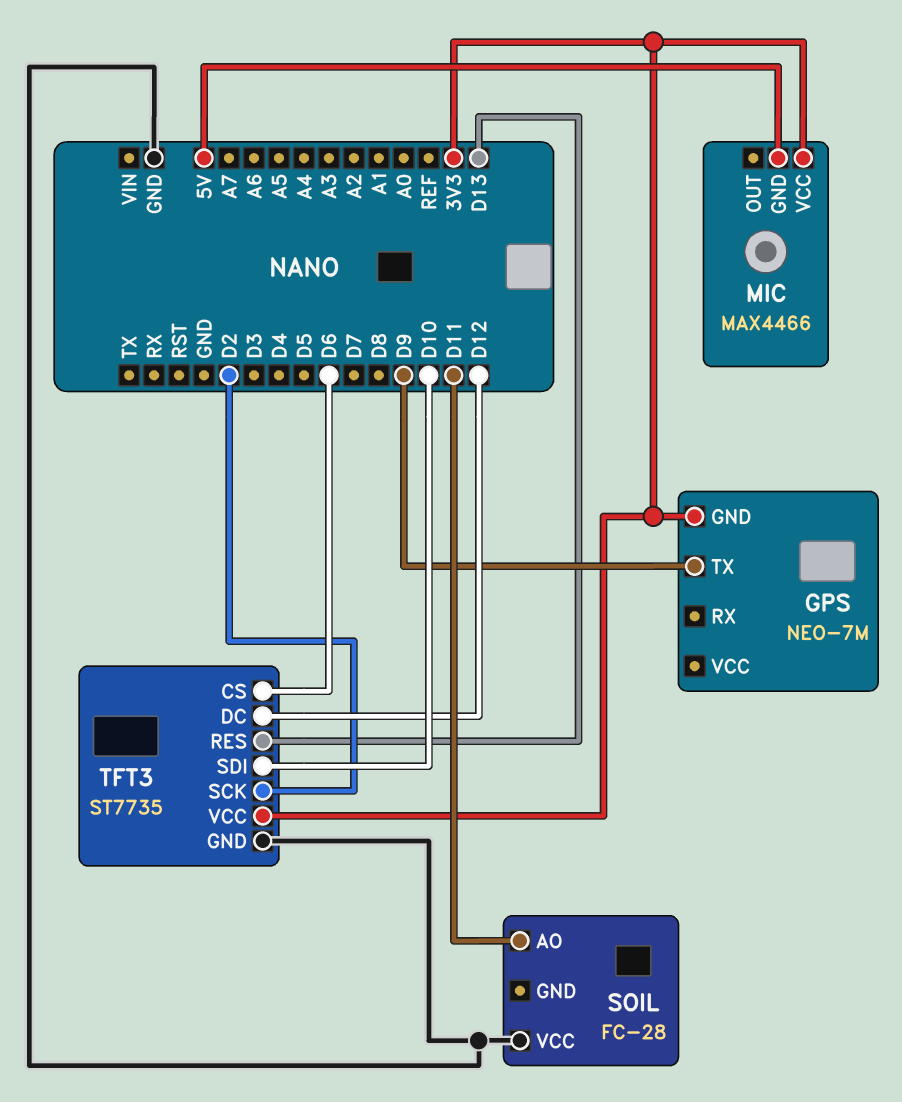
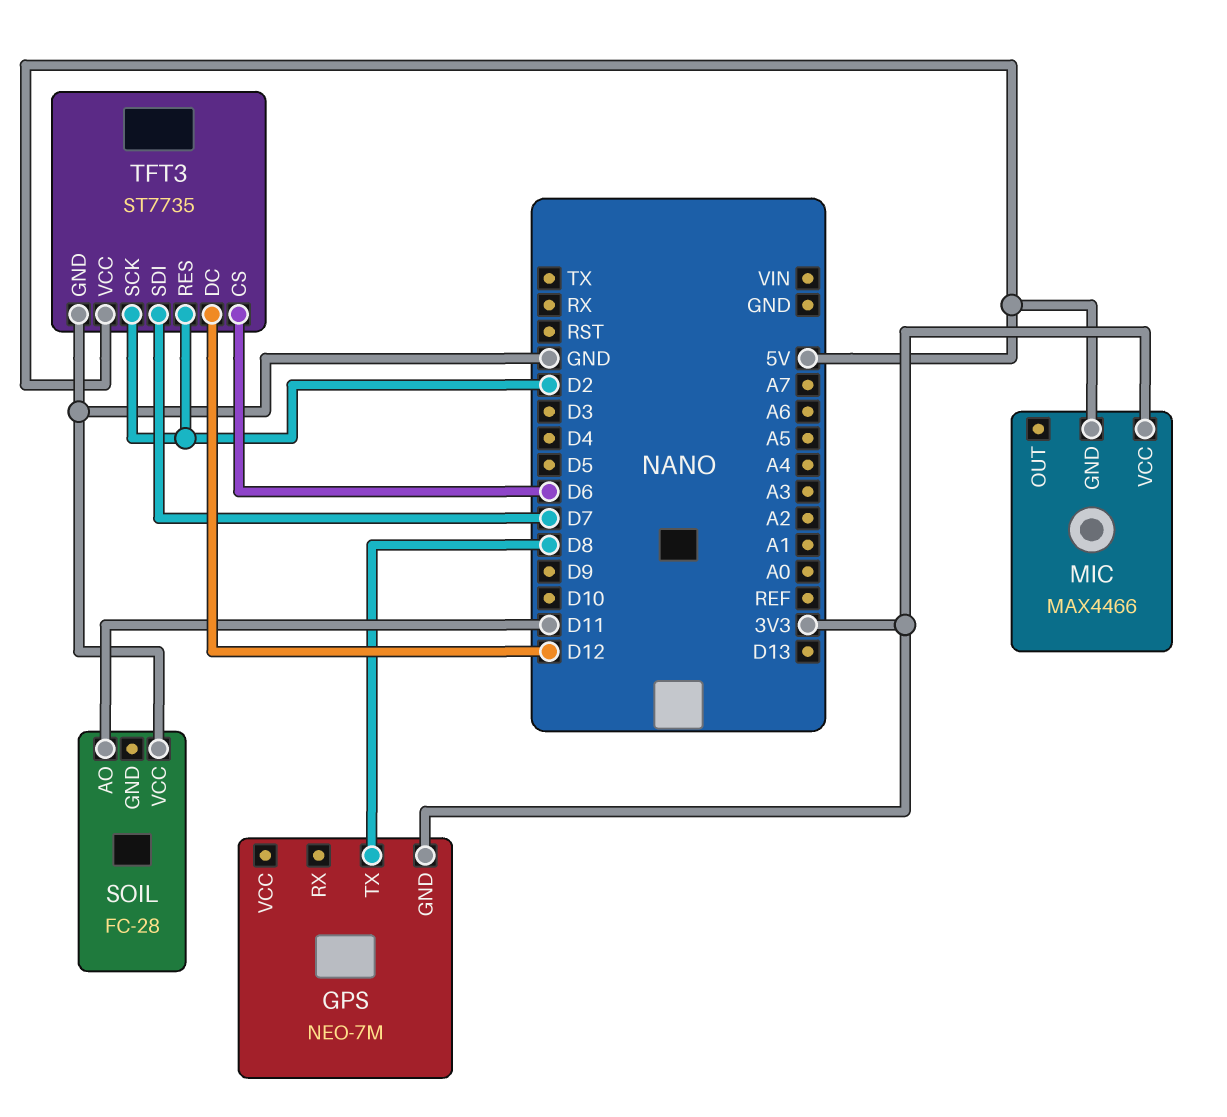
GPS pin TX: D9 -> D8
TFT3 pin RES: D13 -> D2
TFT3 pin SDI: D10 -> D7
TFT3 pin VCC: 3V3 -> 5V

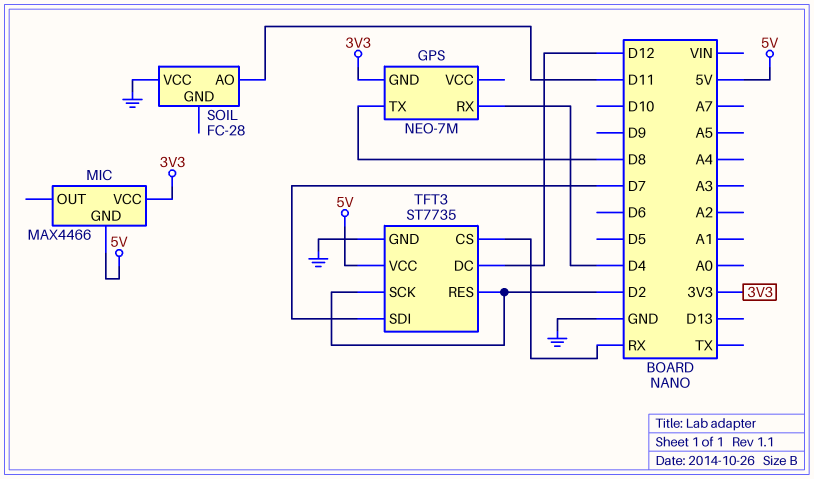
GPS pin RX: none -> D4
TFT3 pin CS: D6 -> RX

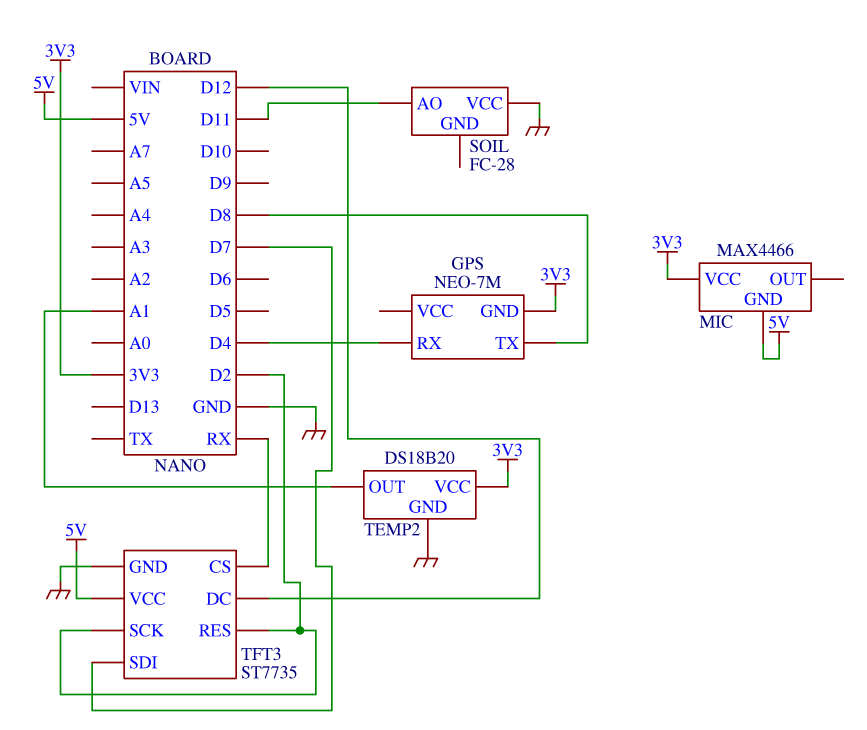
TEMP2: none -> DS18B20
TEMP2 pin GND: none -> GND
TEMP2 pin OUT: none -> A1
TEMP2 pin VCC: none -> 3V3

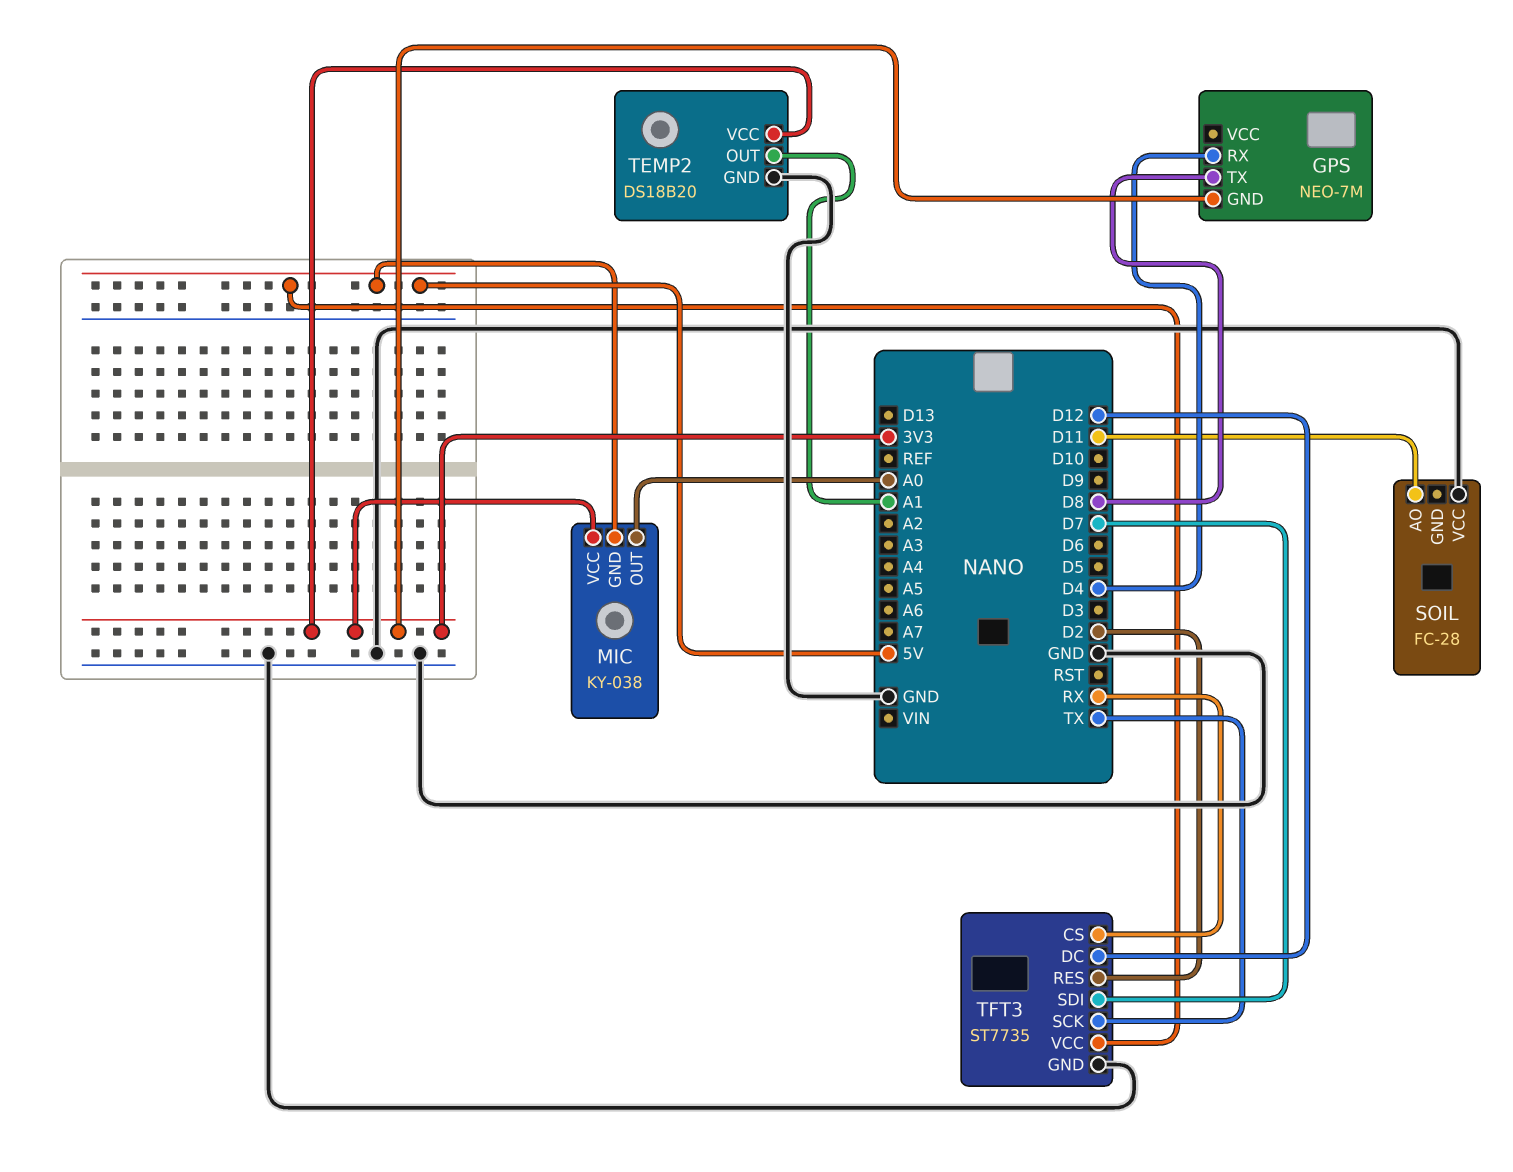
MIC: MAX4466 -> KY-038
MIC pin OUT: none -> A0
TFT3 pin SCK: D2 -> TX

